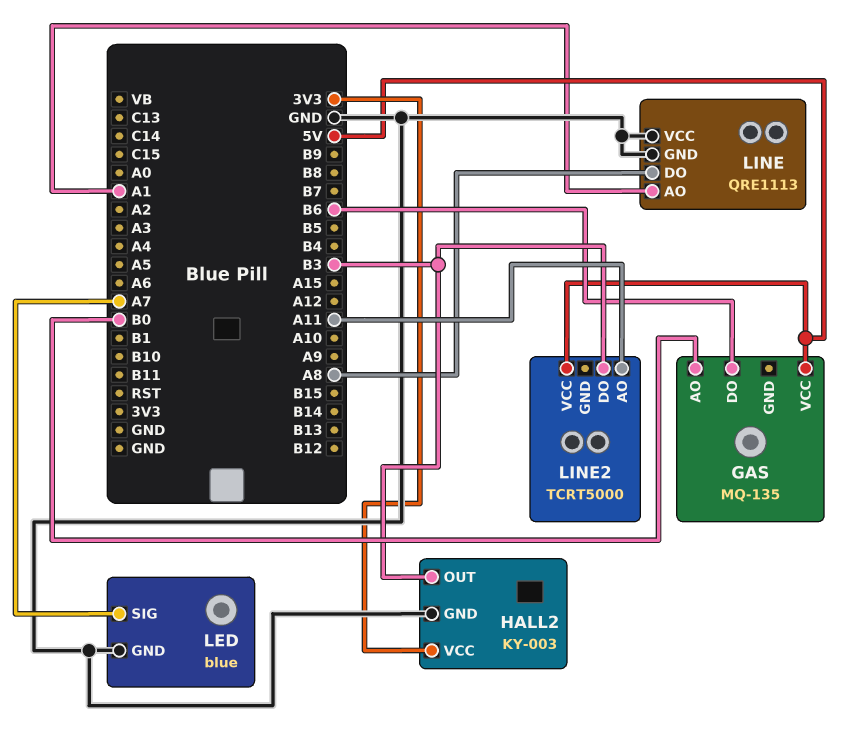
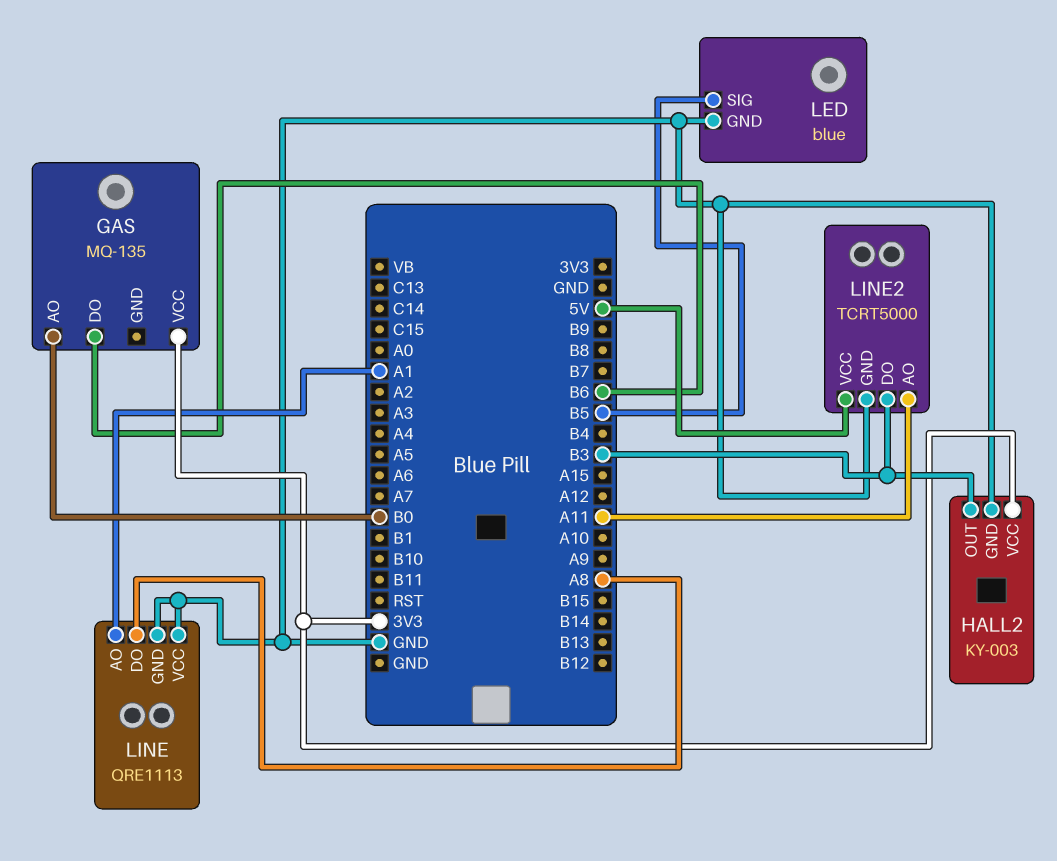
GAS pin VCC: 5V -> 3V3
LED pin SIG: A7 -> B5
LINE2 pin GND: none -> GND

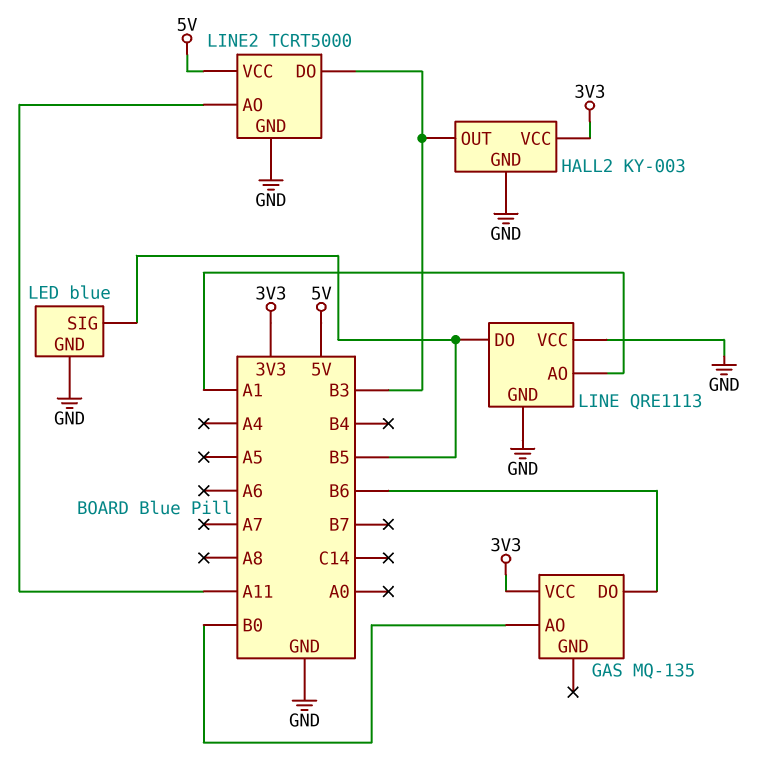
LINE pin DO: A8 -> B5

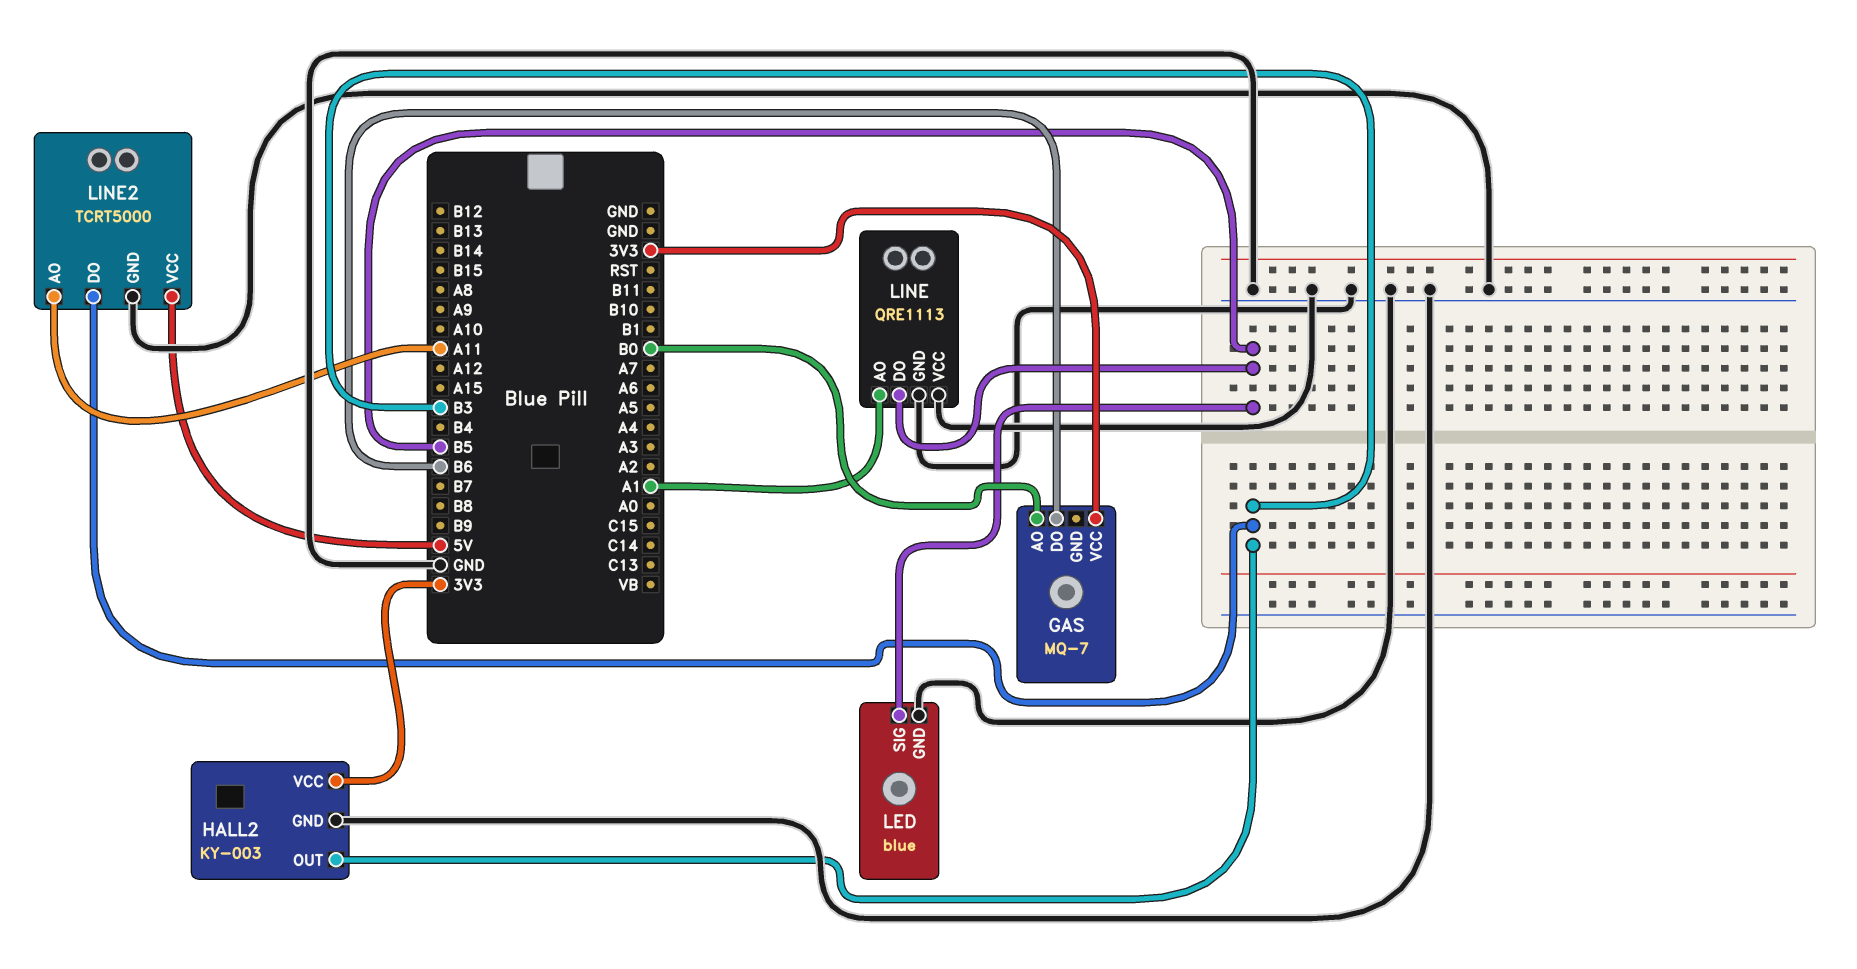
GAS: MQ-135 -> MQ-7

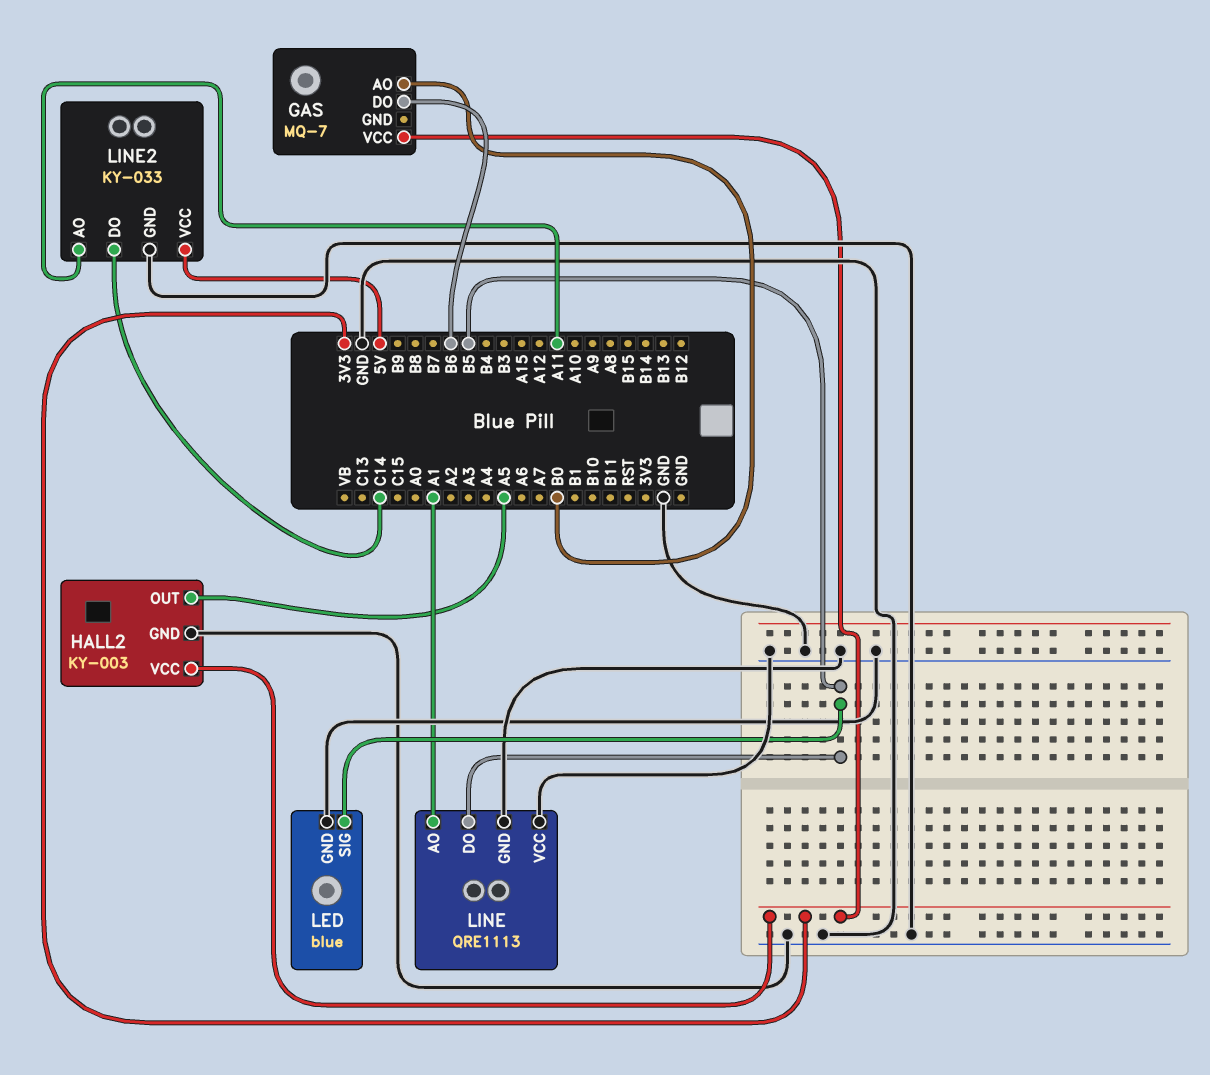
HALL2 pin OUT: B3 -> A5
LINE2: TCRT5000 -> KY-033
LINE2 pin DO: B3 -> C14

